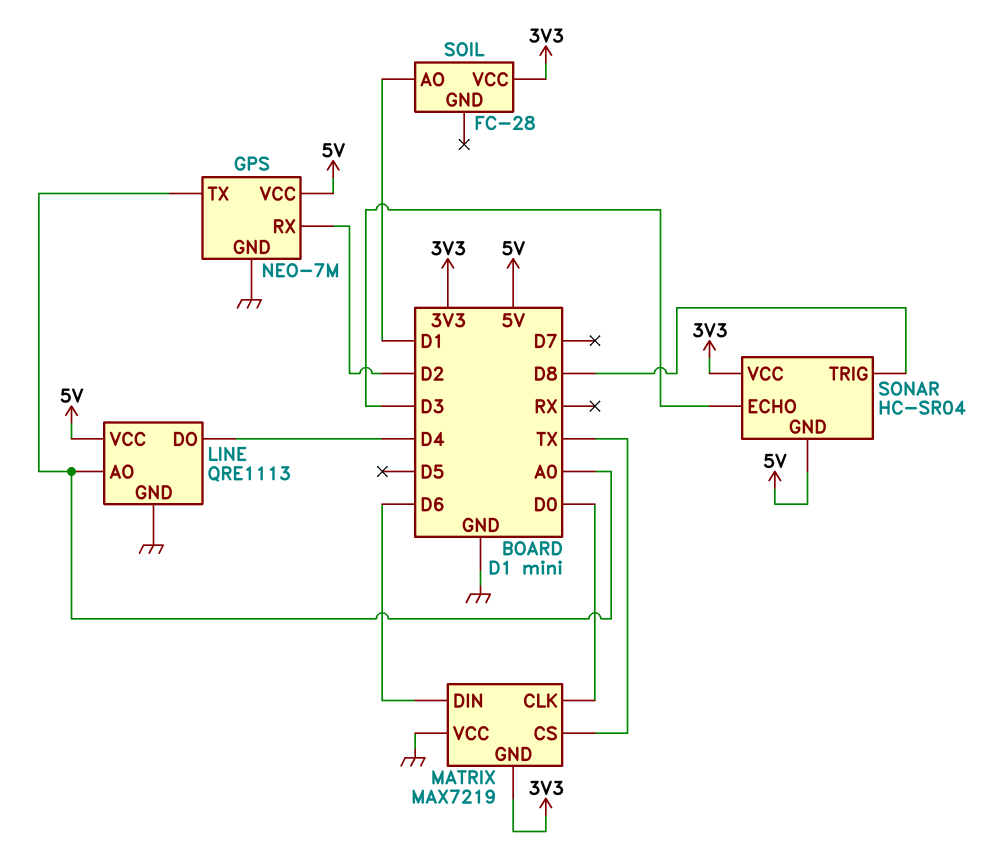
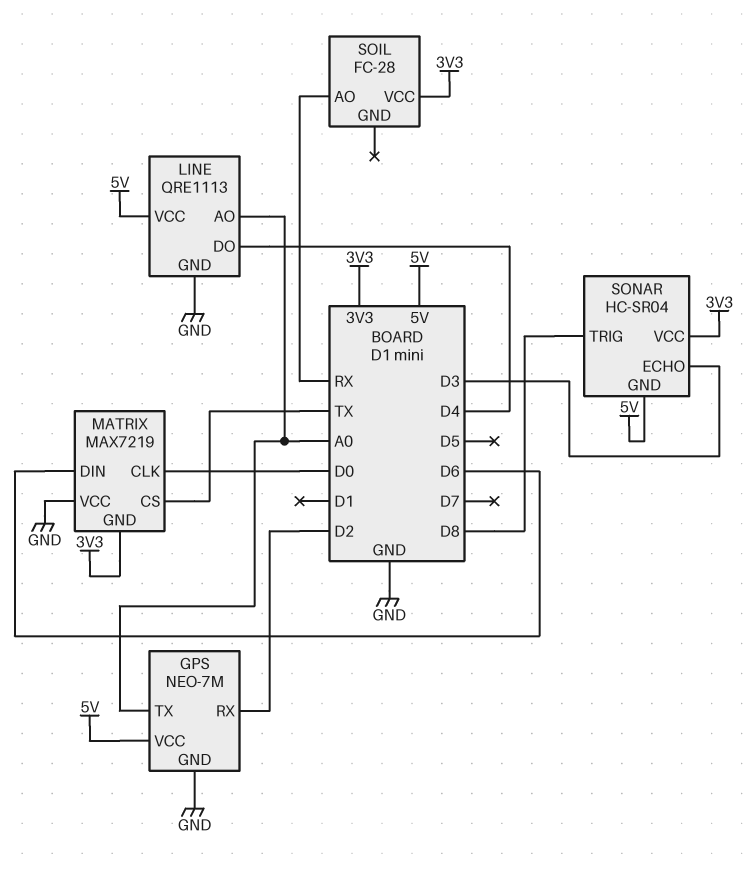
SOIL pin AO: D1 -> RX

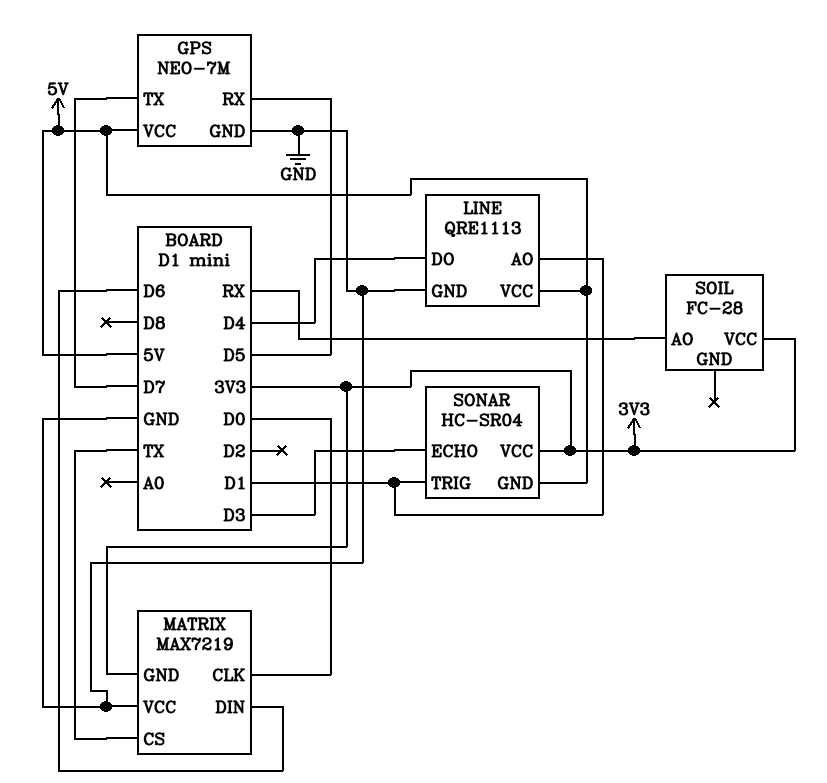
GPS pin RX: D2 -> D5
GPS pin TX: A0 -> D7
LINE pin AO: A0 -> D1
SONAR pin TRIG: D8 -> D1

